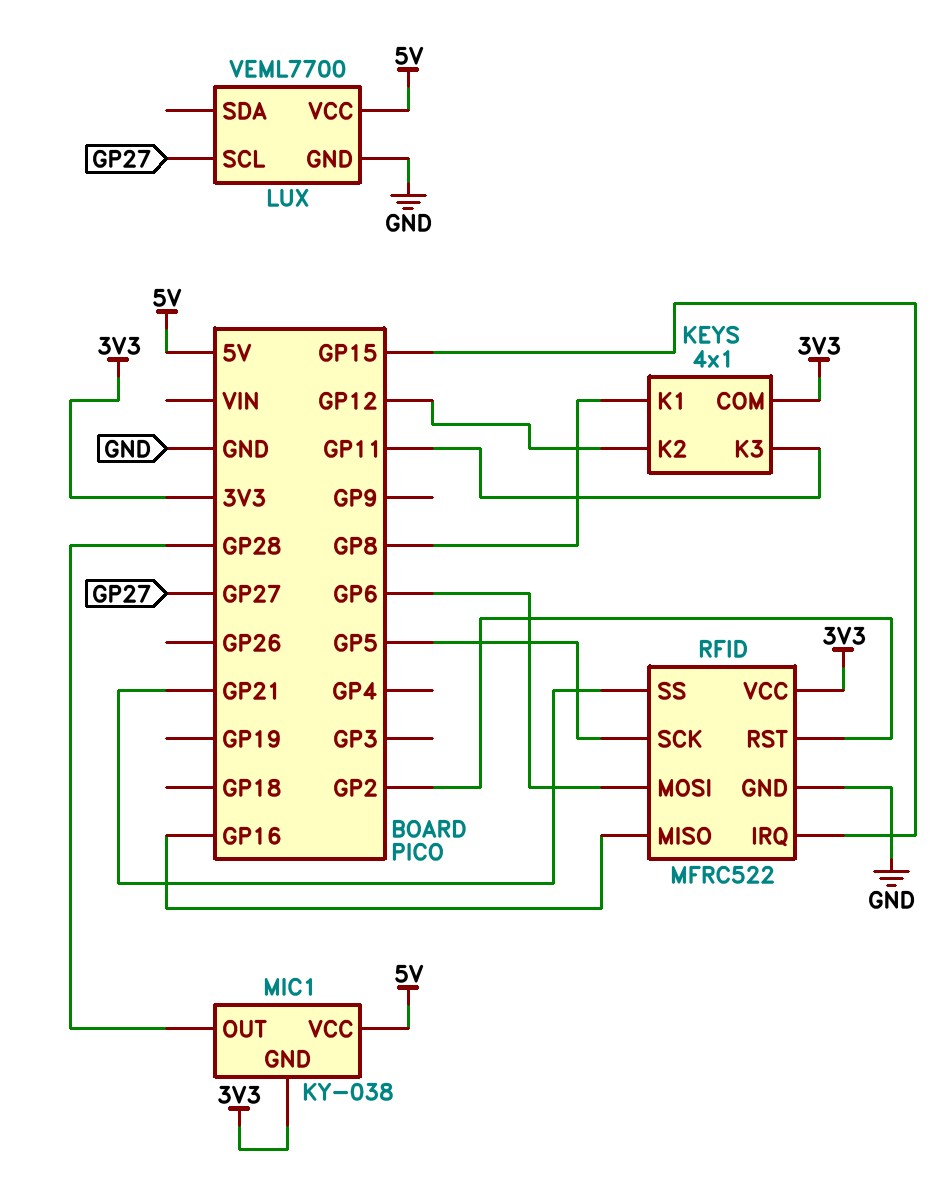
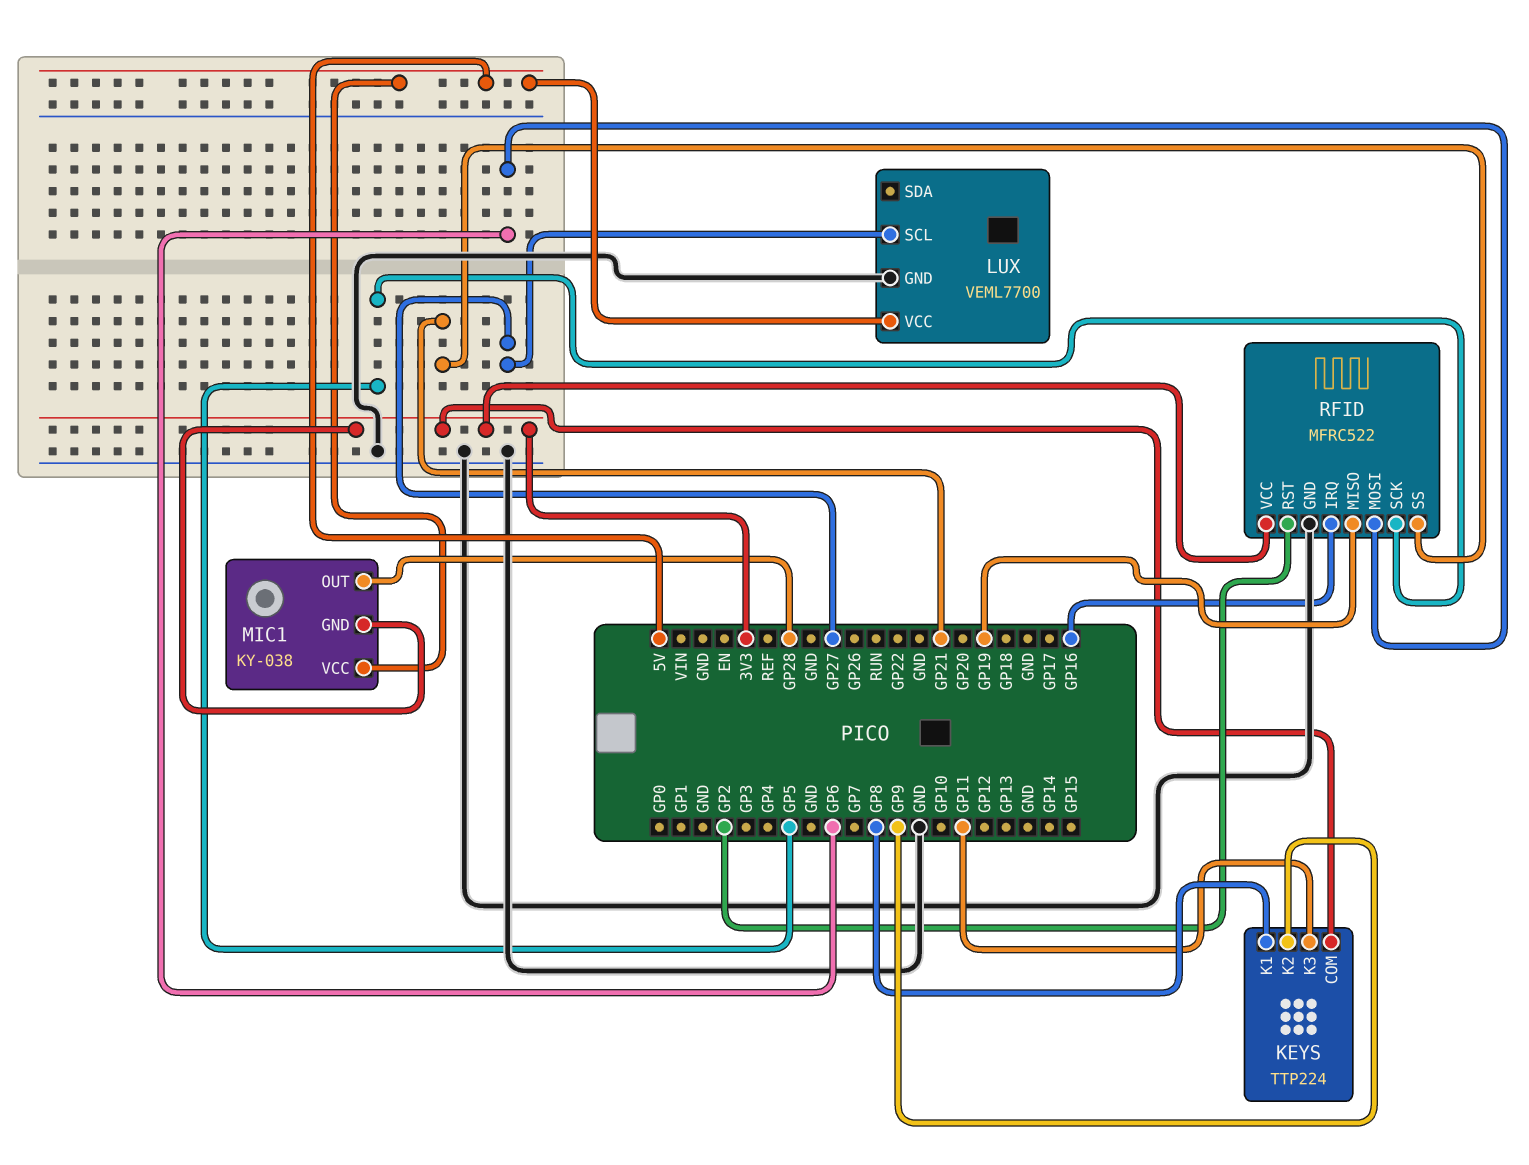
KEYS: 4x1 -> TTP224
KEYS pin K2: GP12 -> GP9
RFID pin IRQ: GP15 -> GP16
RFID pin MISO: GP16 -> GP19

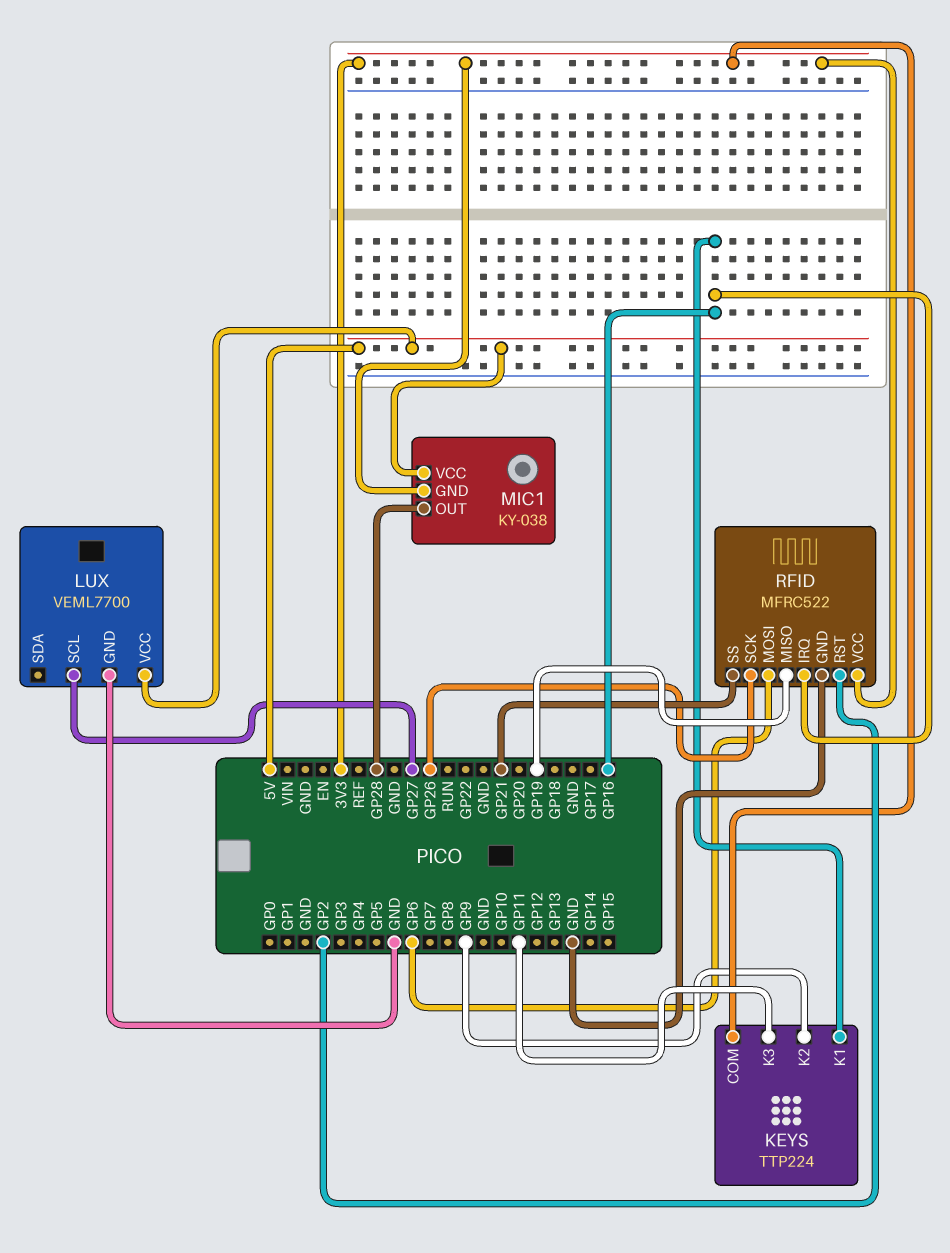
KEYS pin K1: GP8 -> GP16
RFID pin SCK: GP5 -> GP26

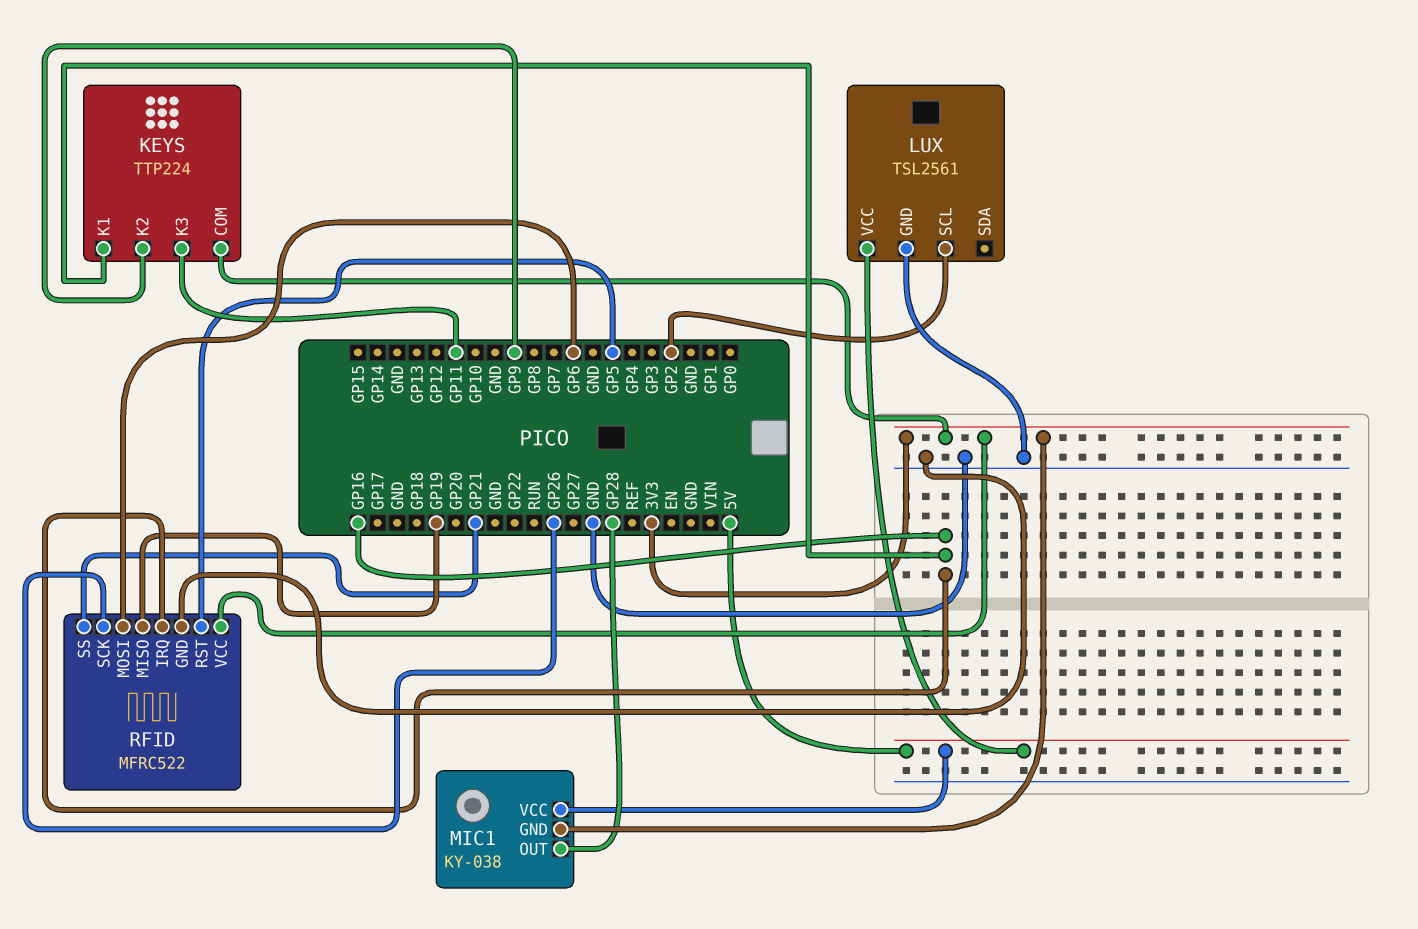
LUX: VEML7700 -> TSL2561
LUX pin SCL: GP27 -> GP2
RFID pin RST: GP2 -> GP5

